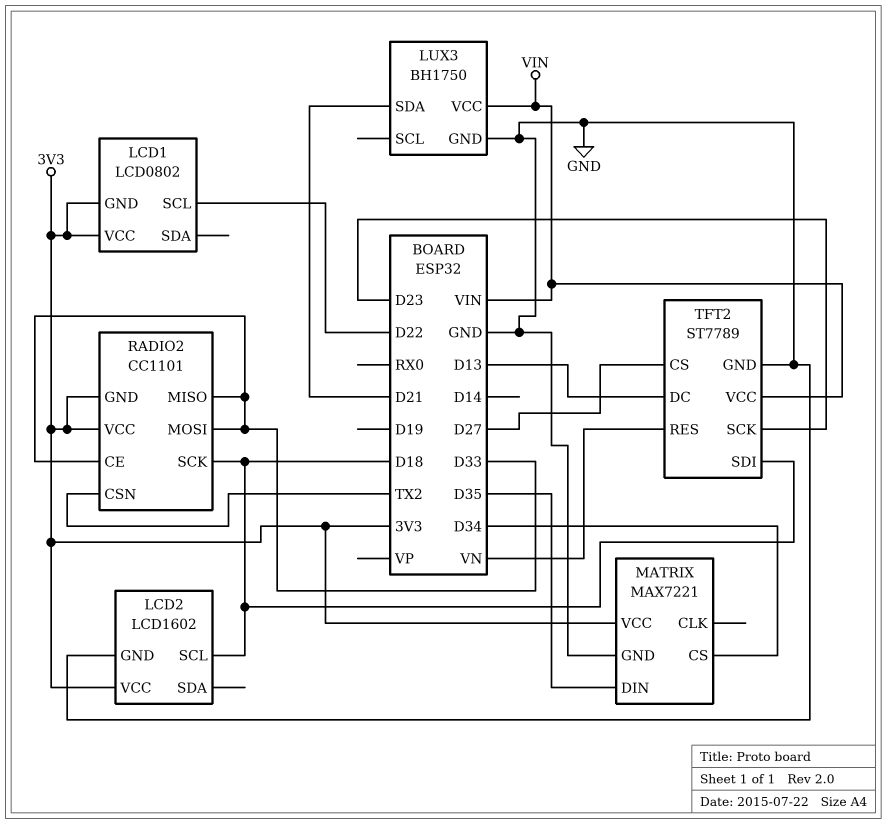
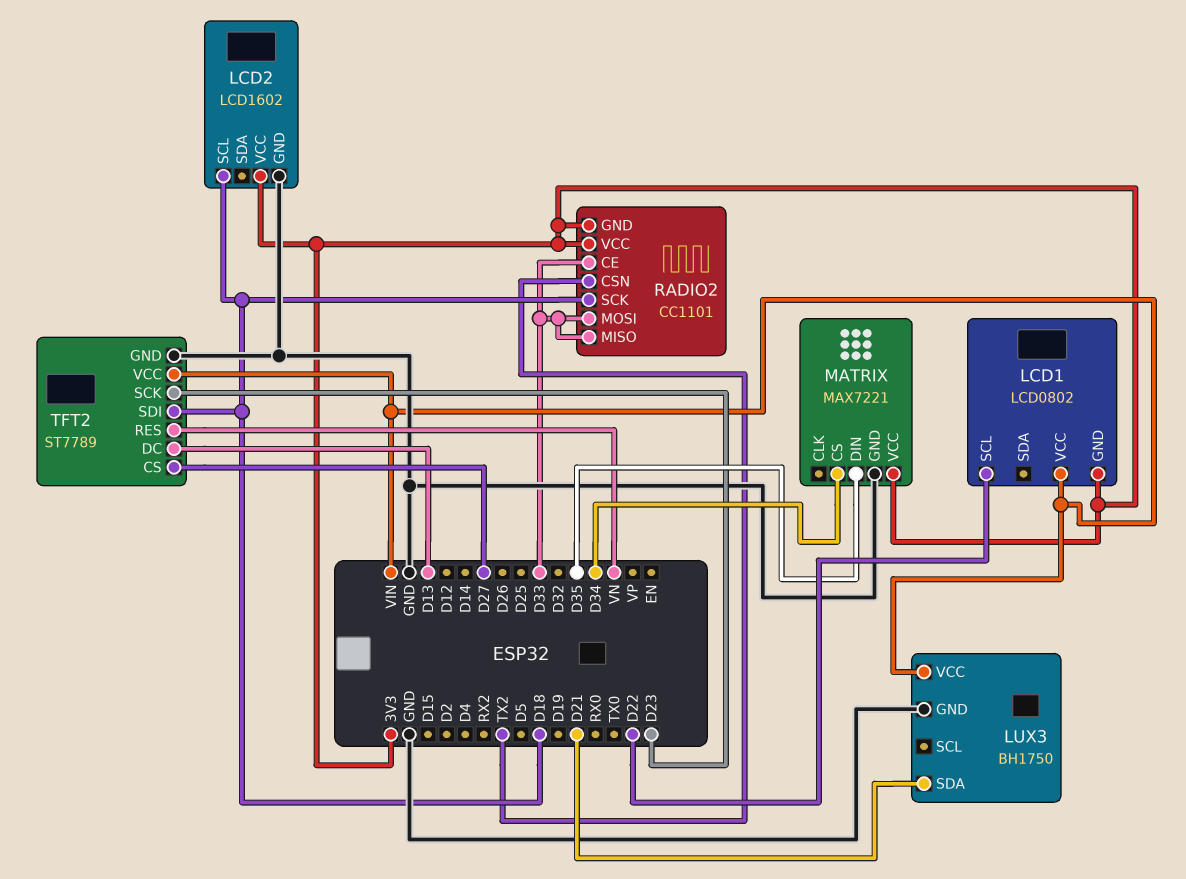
LCD1 pin VCC: 3V3 -> VIN

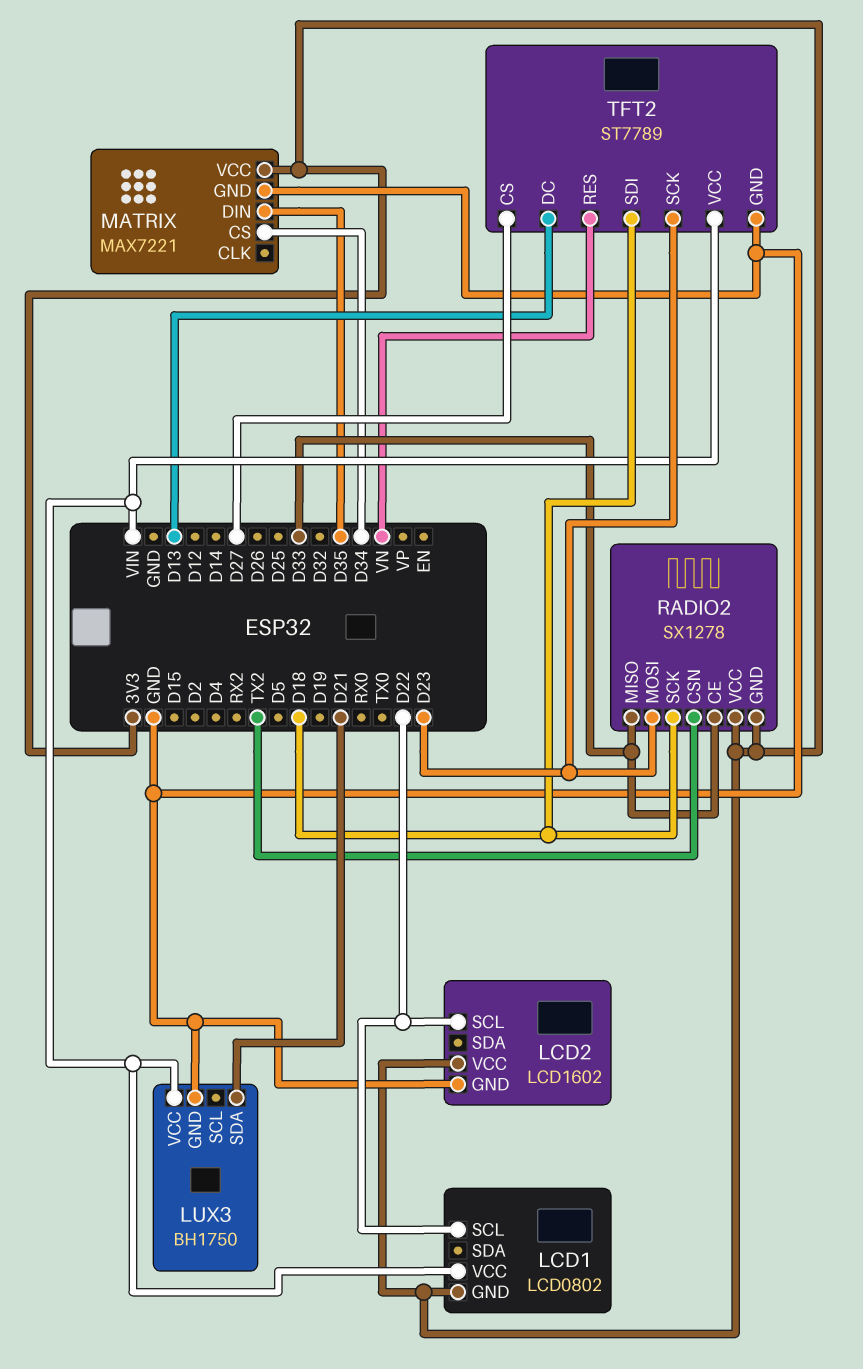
LCD2 pin SCL: D18 -> D22
RADIO2: CC1101 -> SX1278
RADIO2 pin MOSI: D33 -> D23

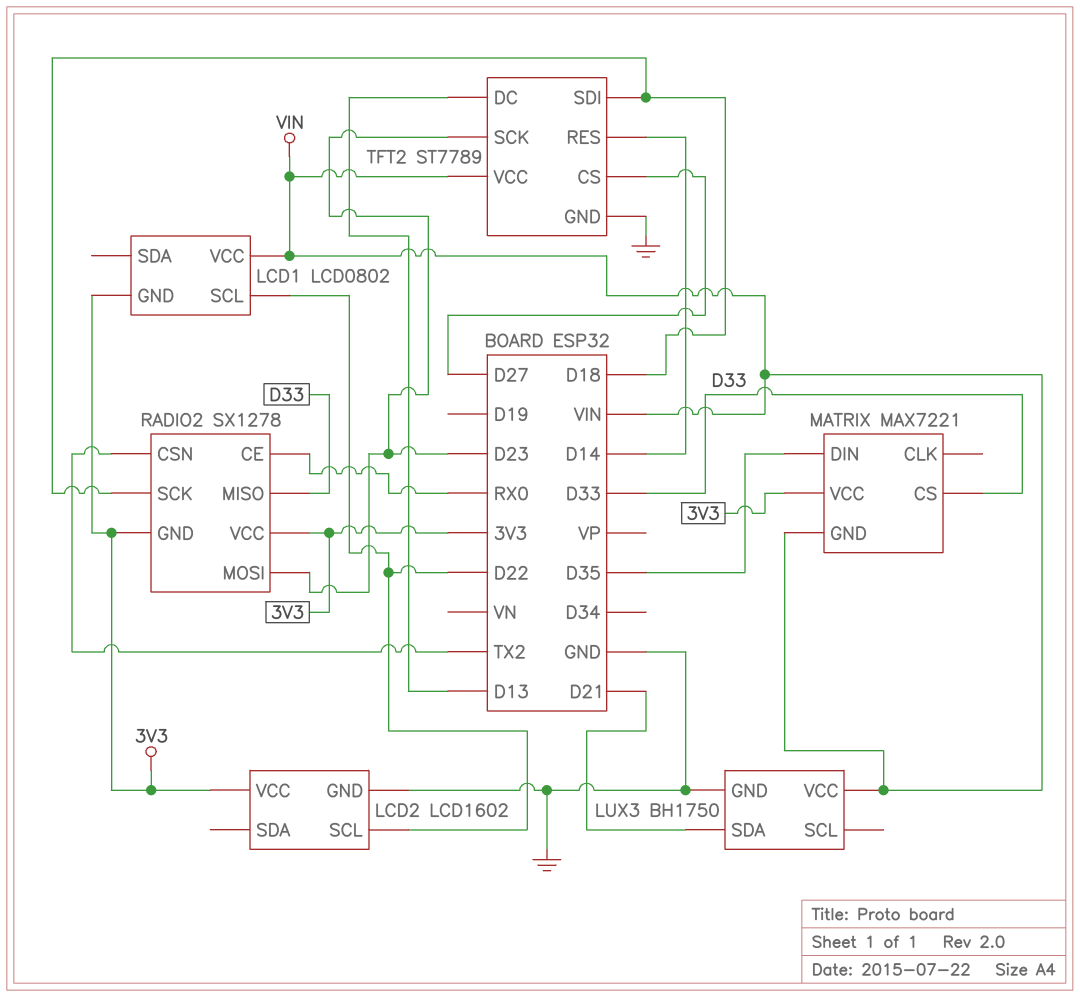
MATRIX pin CS: D34 -> D33
MATRIX pin GND: GND -> VIN
RADIO2 pin CE: D33 -> RX0
TFT2 pin RES: VN -> D14

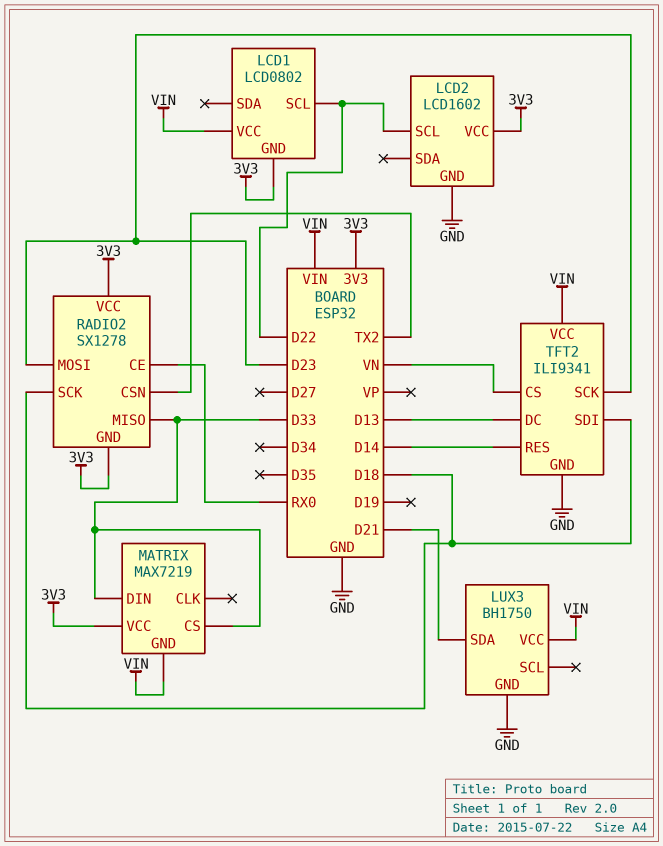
MATRIX: MAX7221 -> MAX7219
MATRIX pin DIN: D35 -> D33
TFT2: ST7789 -> ILI9341
TFT2 pin CS: D27 -> VN

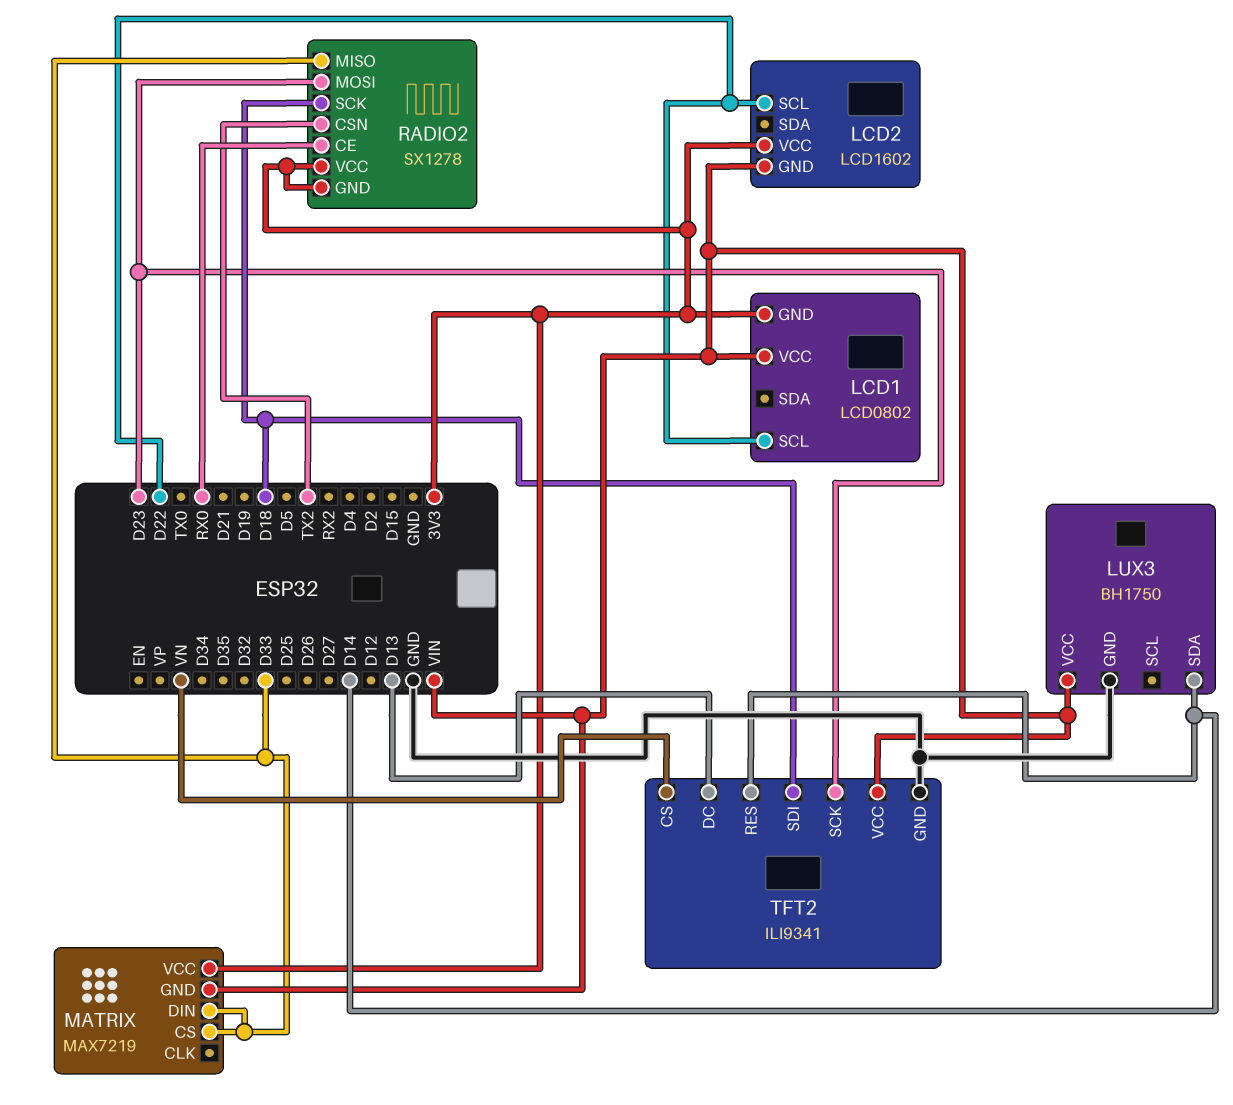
LCD2 pin GND: GND -> VIN
LUX3 pin SDA: D21 -> D14

